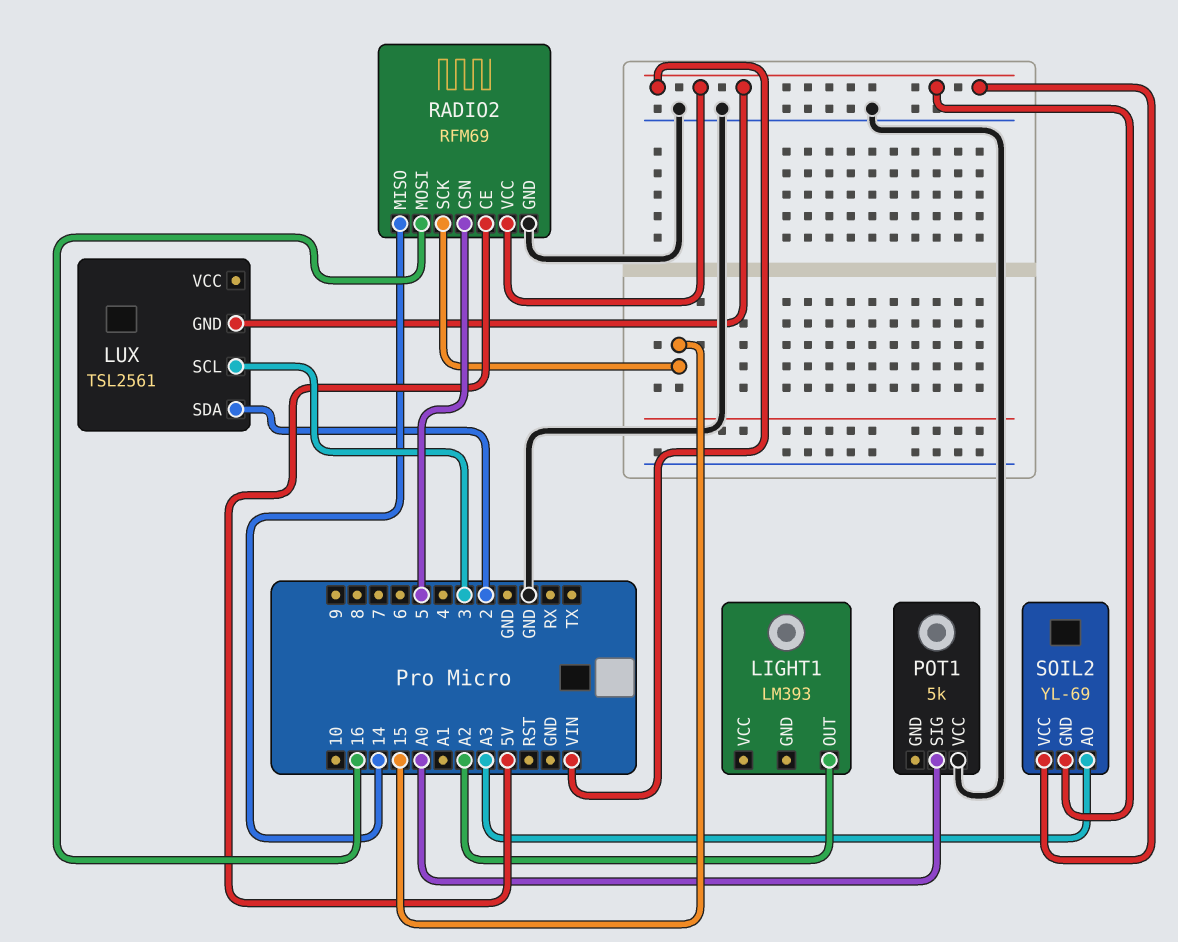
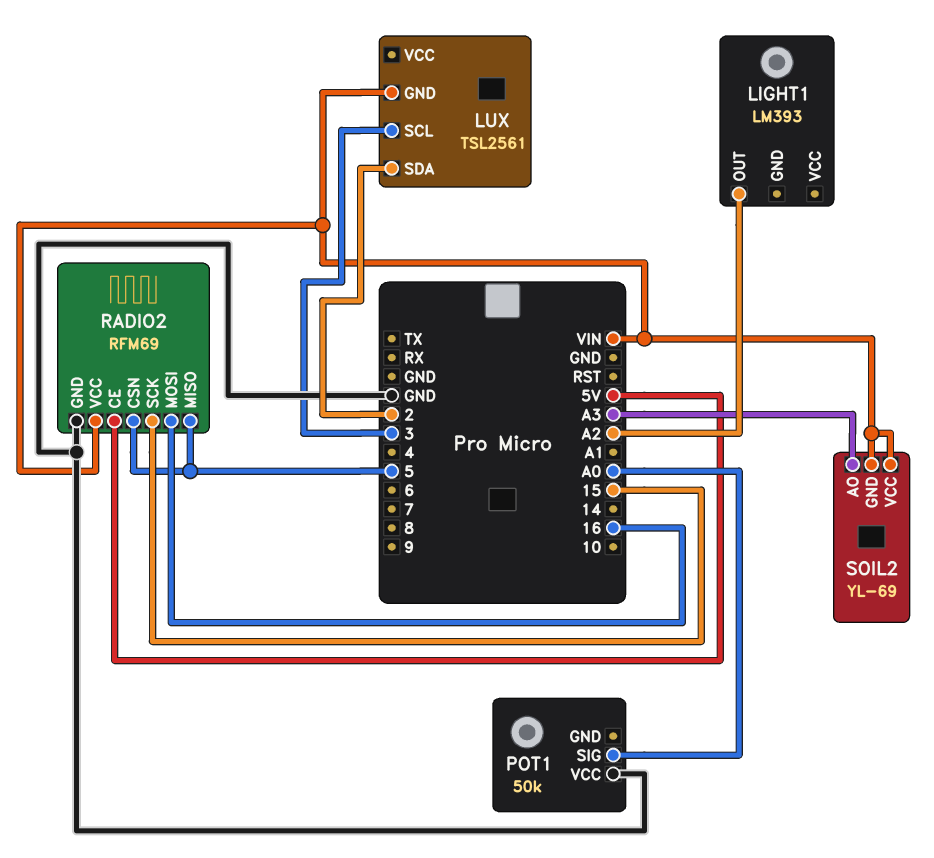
POT1: 5k -> 50k
RADIO2 pin MISO: 14 -> 5

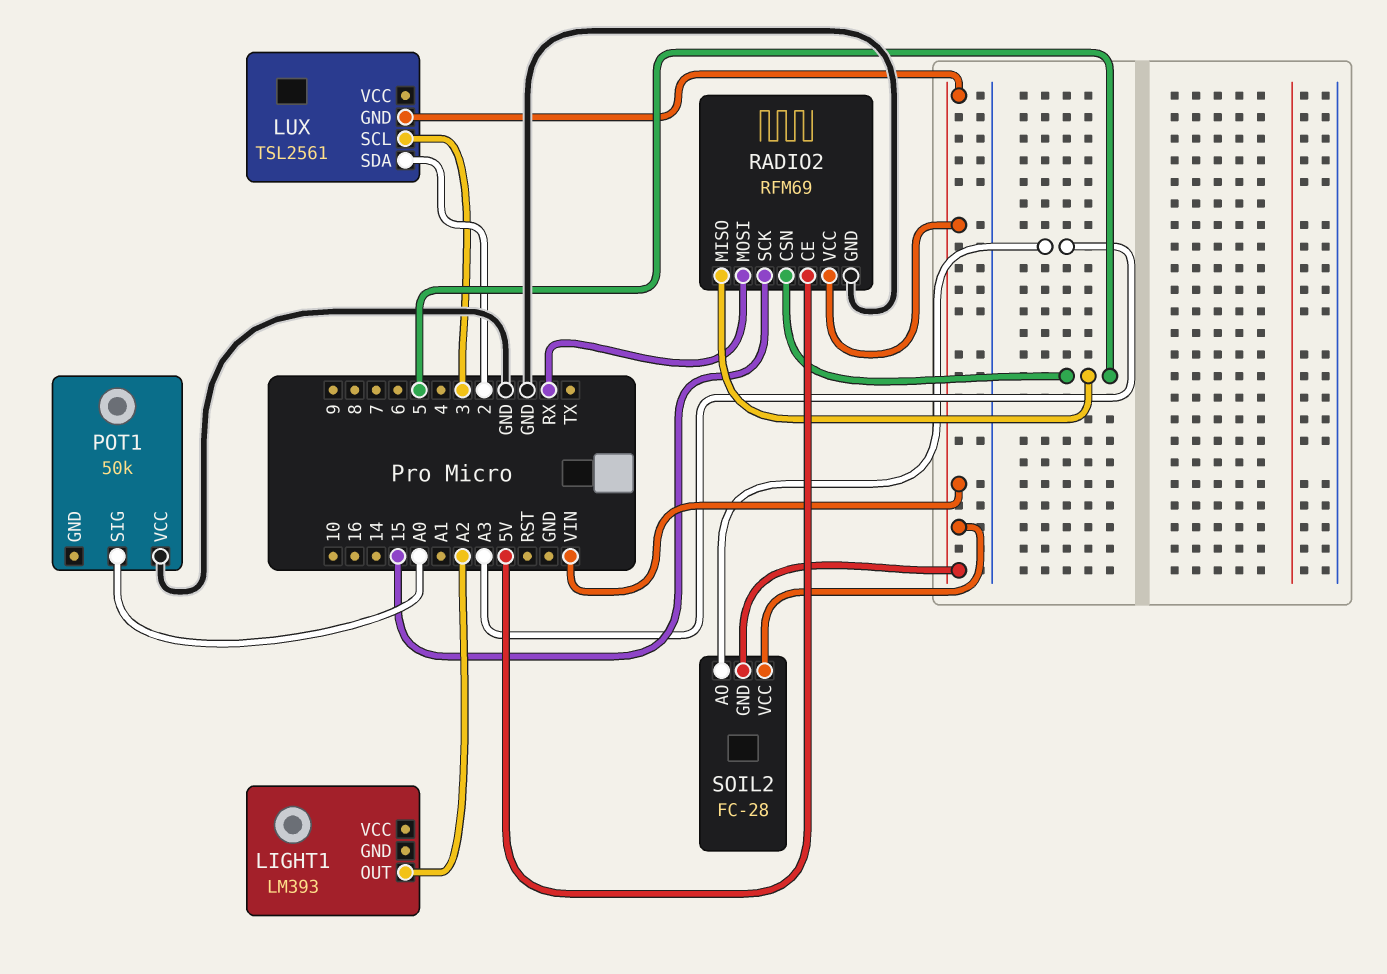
RADIO2 pin MOSI: 16 -> RX
SOIL2: YL-69 -> FC-28

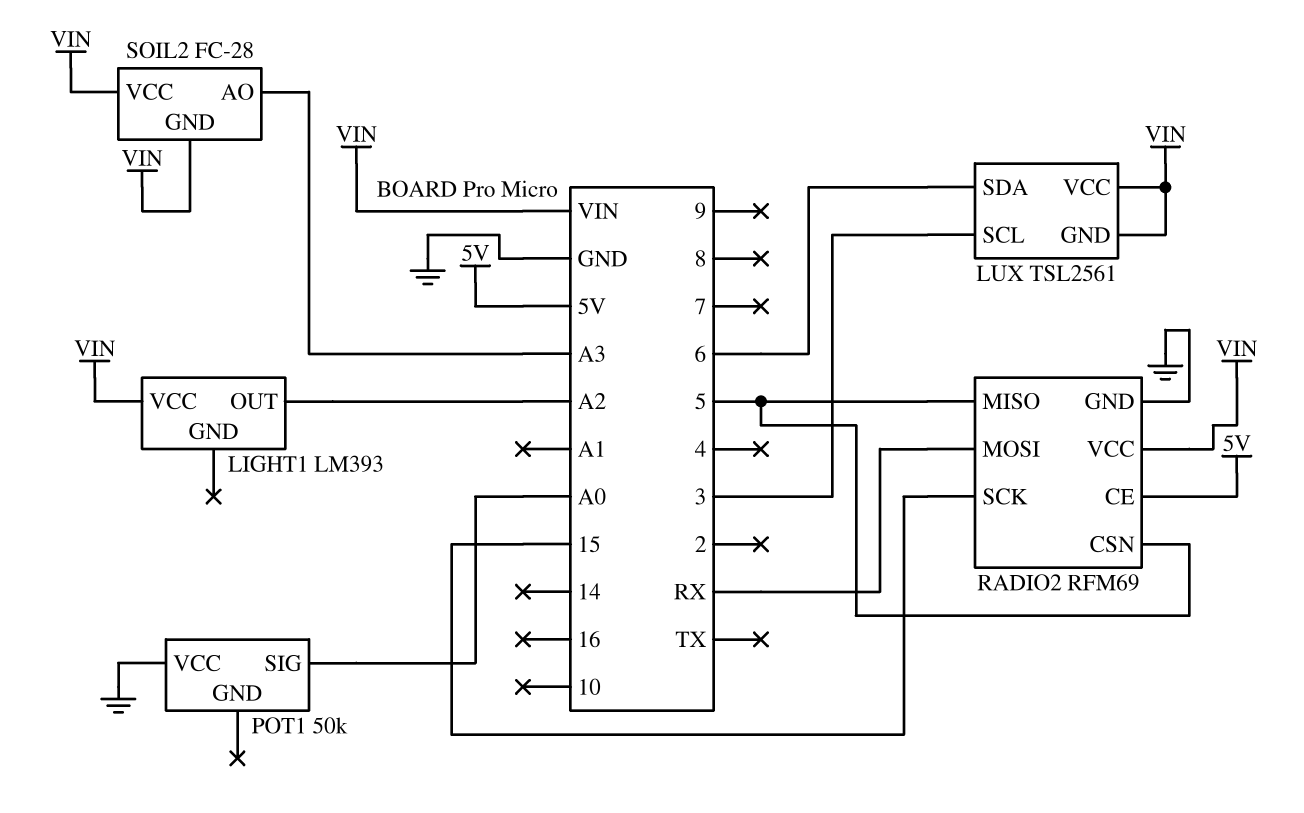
LIGHT1 pin VCC: none -> VIN
LUX pin SDA: 2 -> 6
LUX pin VCC: none -> VIN

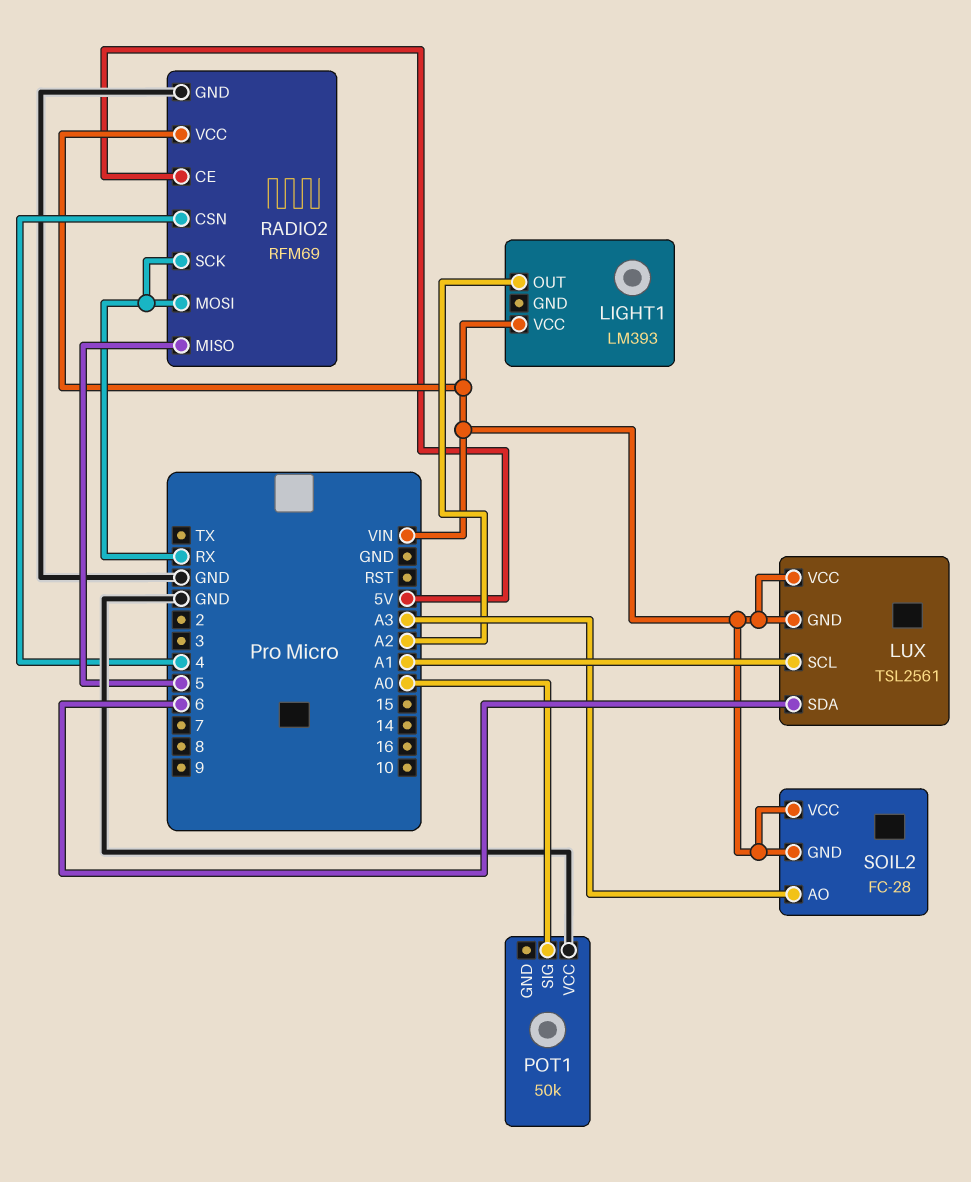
LUX pin SCL: 3 -> A1
RADIO2 pin CSN: 5 -> 4
RADIO2 pin SCK: 15 -> RX

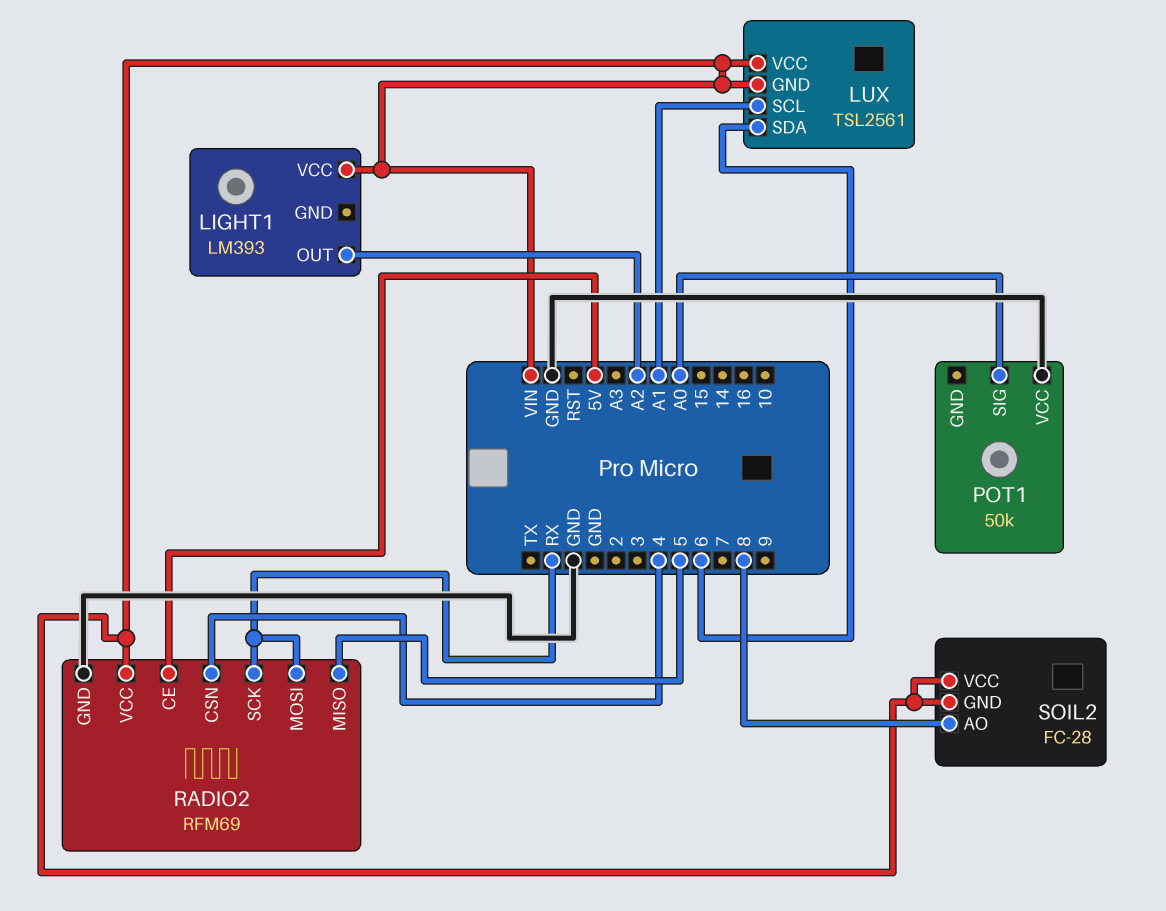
SOIL2 pin AO: A3 -> 8

